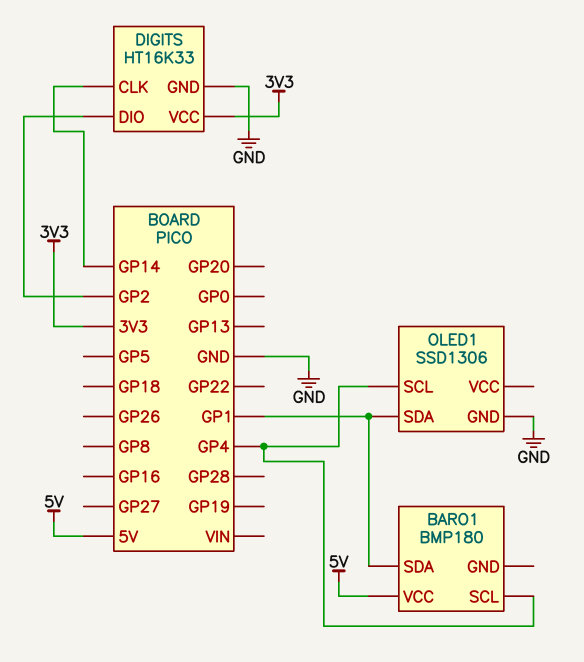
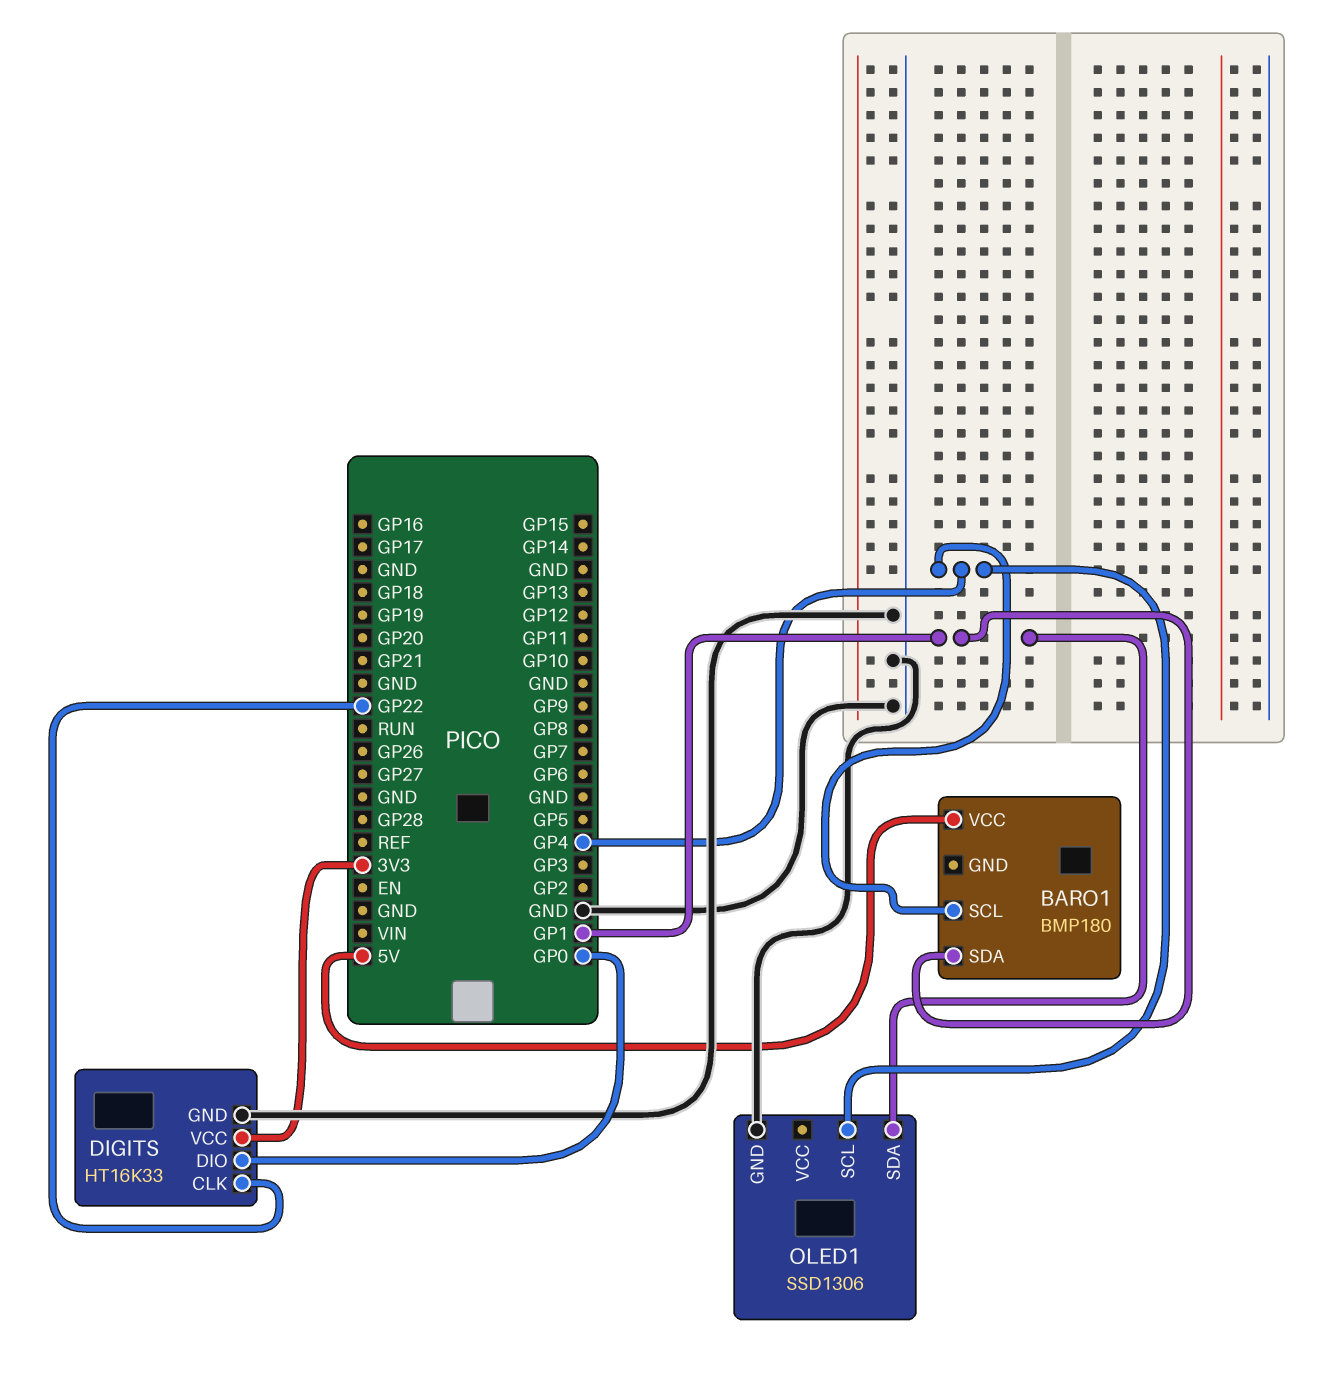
DIGITS pin CLK: GP14 -> GP22
DIGITS pin DIO: GP2 -> GP0

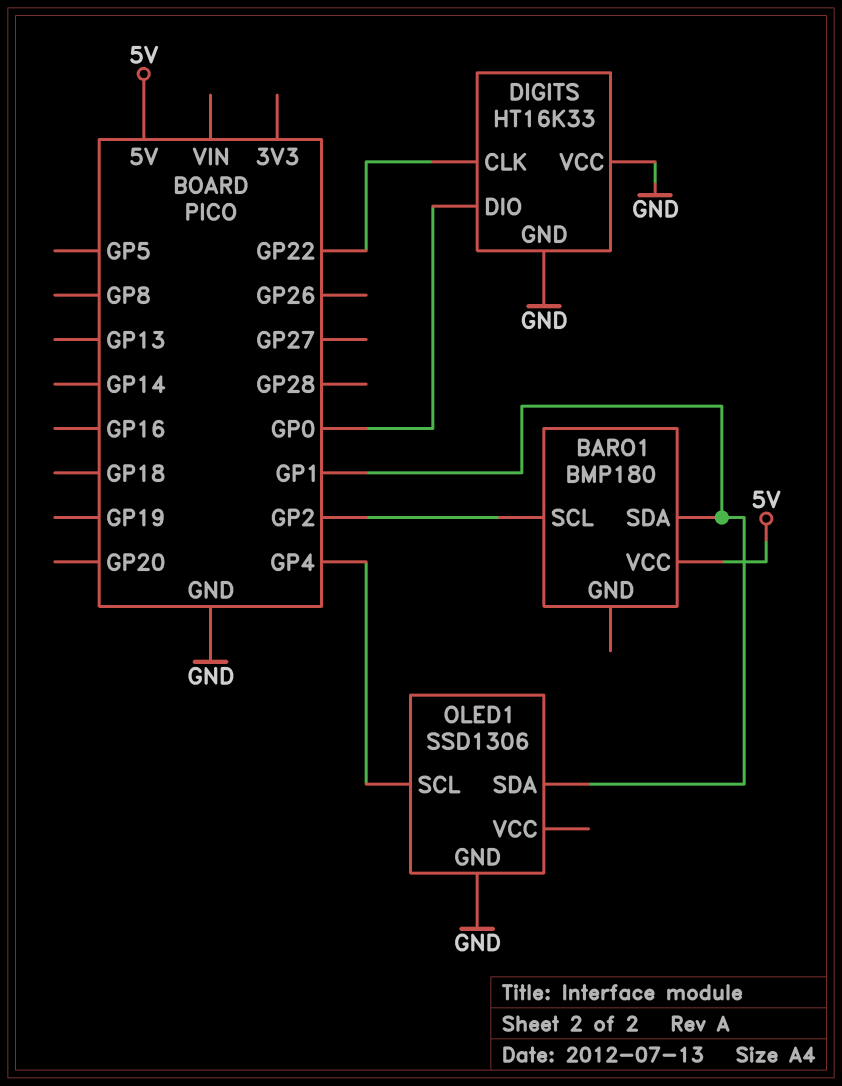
BARO1 pin SCL: GP4 -> GP2
DIGITS pin VCC: 3V3 -> GND

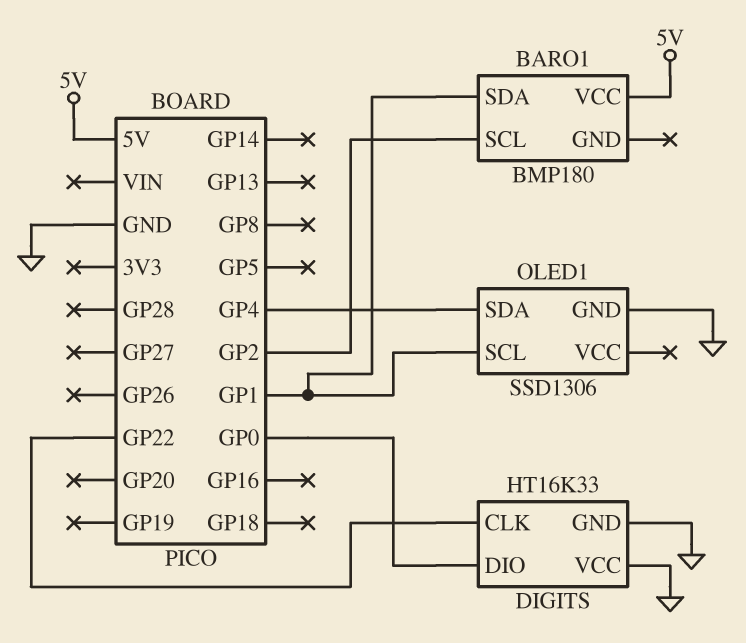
OLED1 pin SCL: GP4 -> GP1
OLED1 pin SDA: GP1 -> GP4

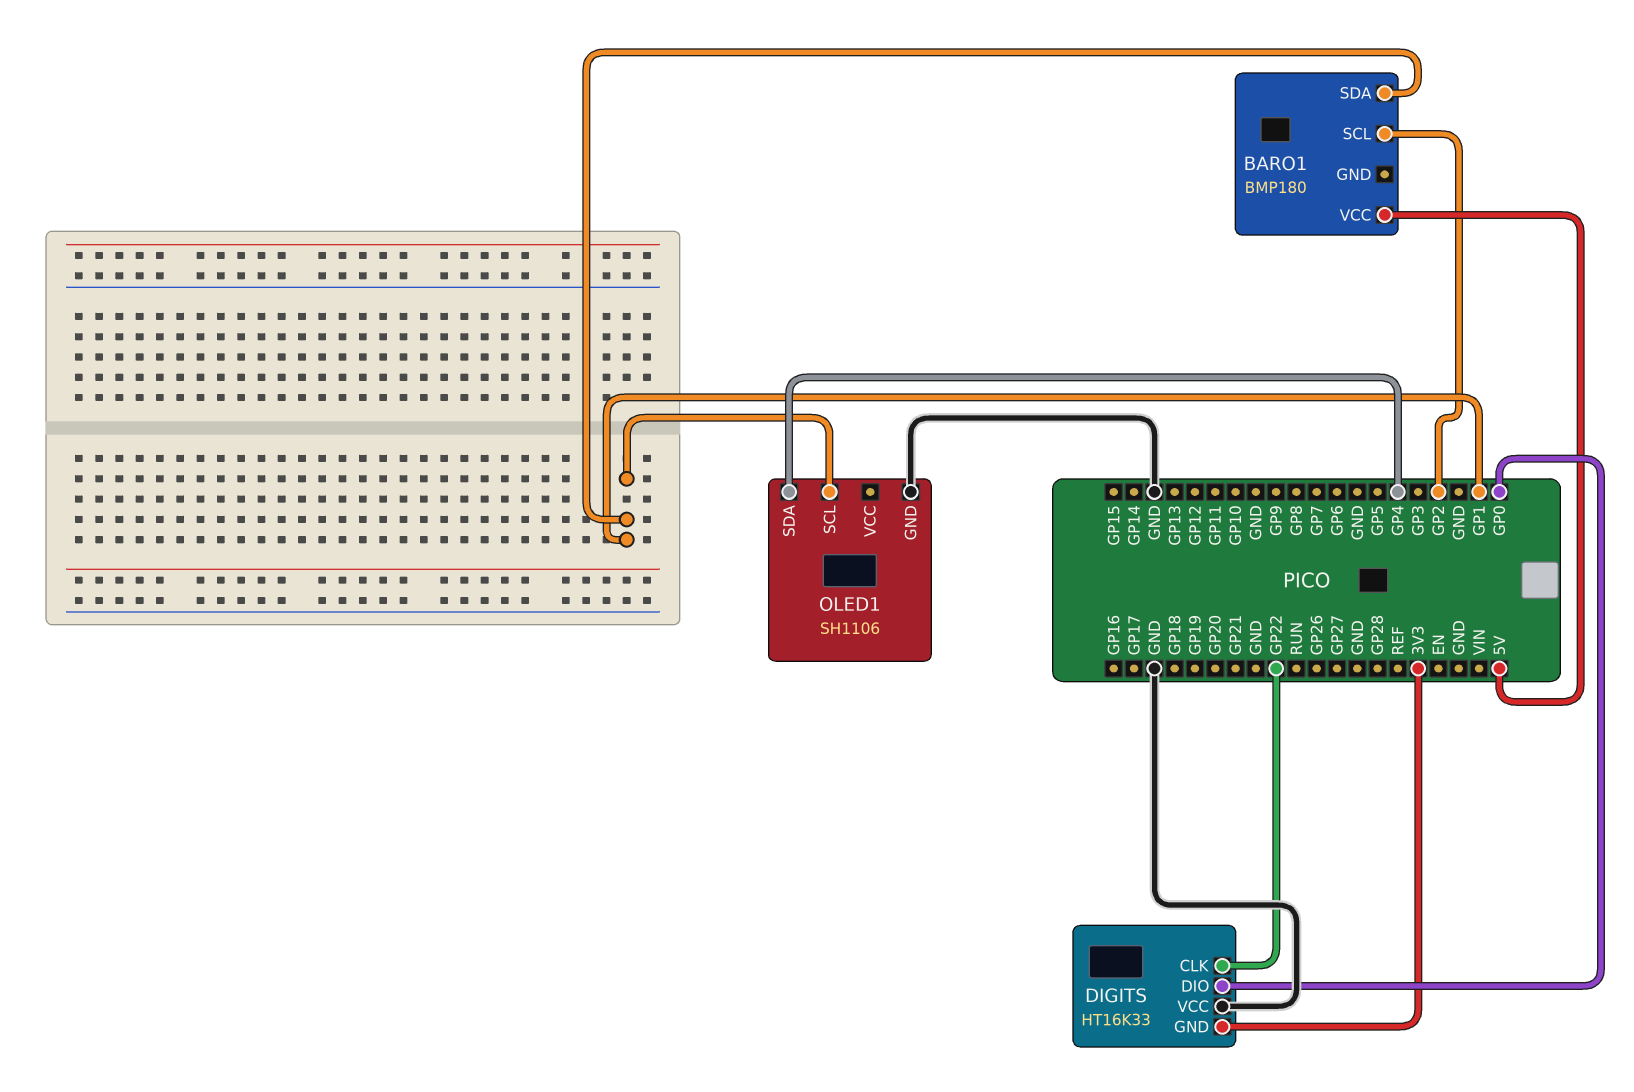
DIGITS pin GND: GND -> 3V3
OLED1: SSD1306 -> SH1106

